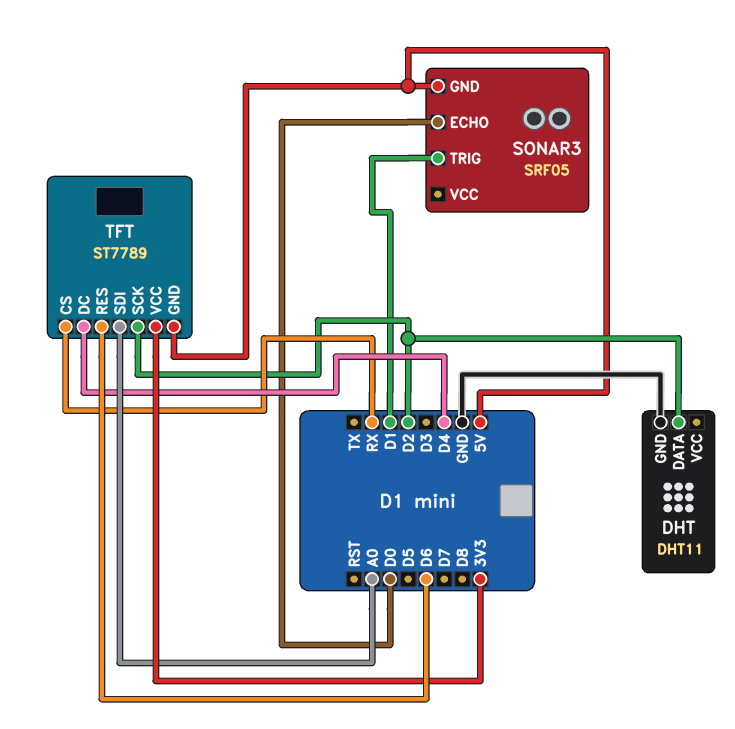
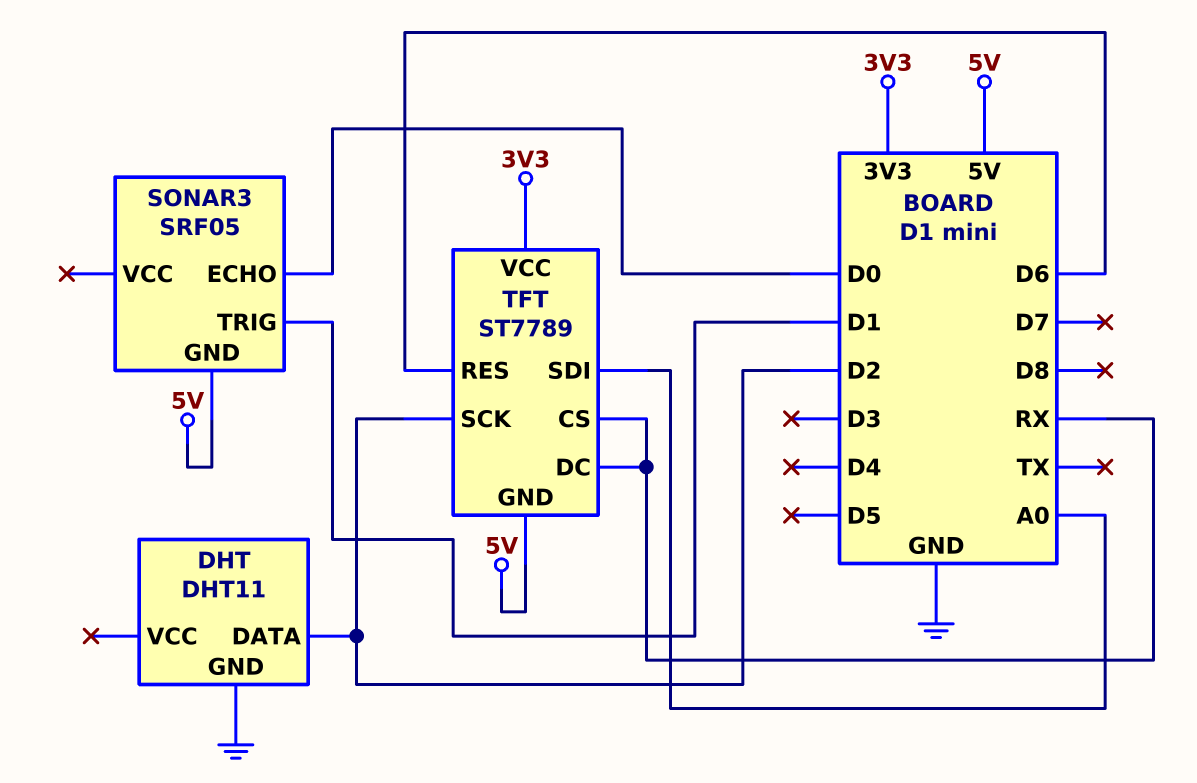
TFT pin DC: D4 -> RX

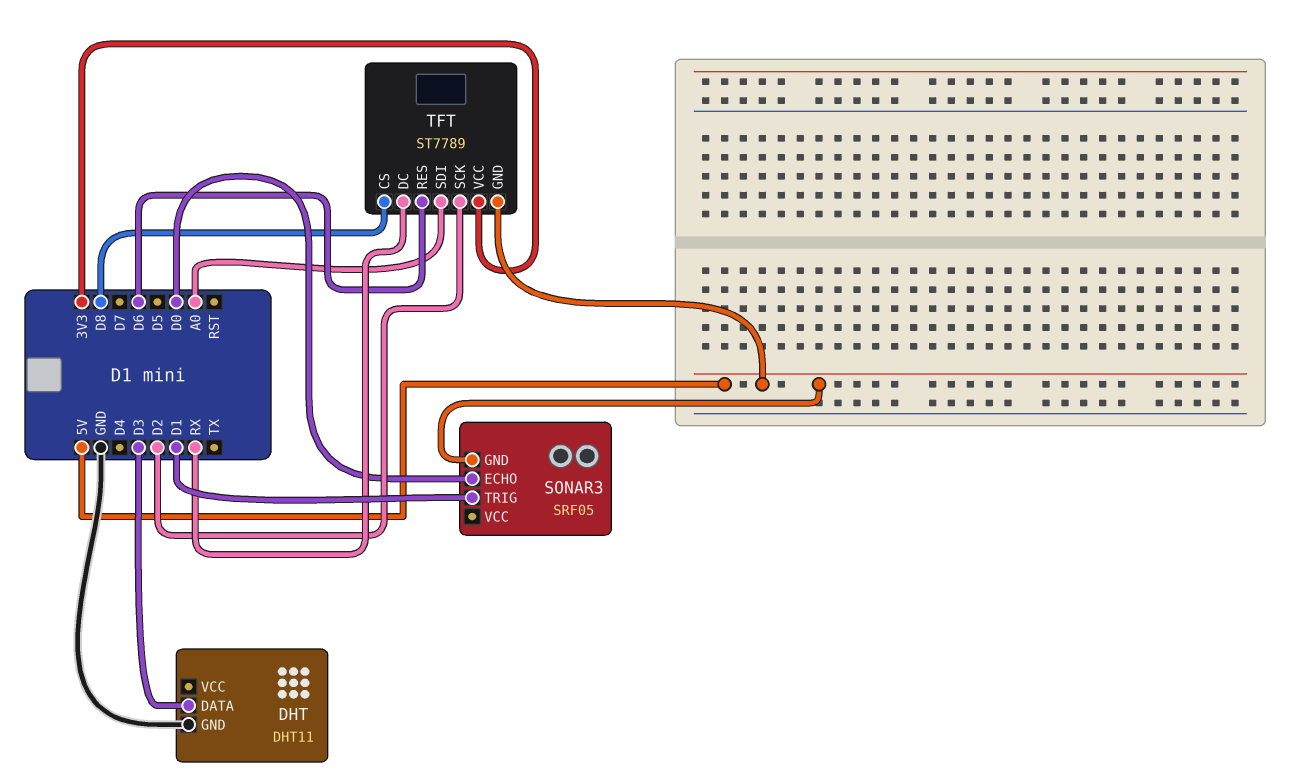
DHT pin DATA: D2 -> D3
TFT pin CS: RX -> D8

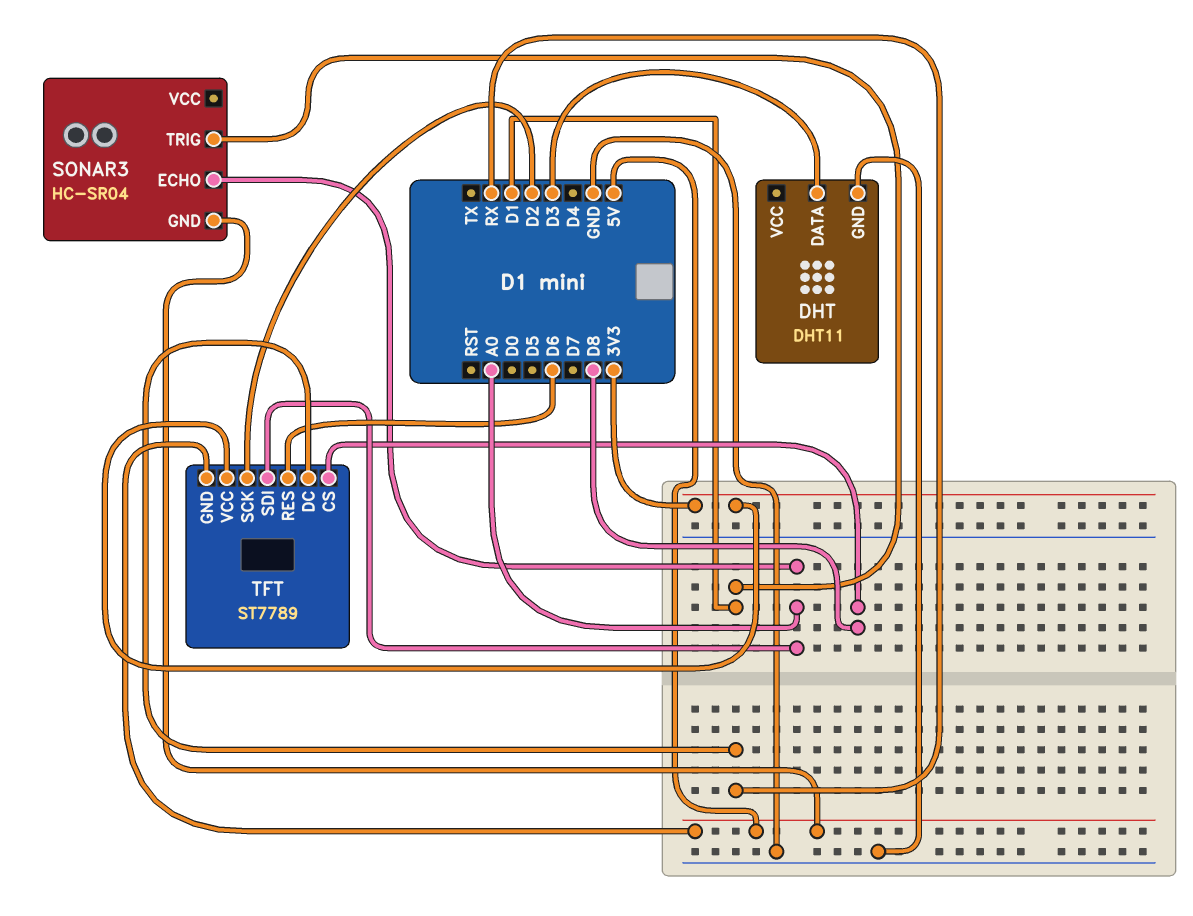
SONAR3: SRF05 -> HC-SR04
SONAR3 pin ECHO: D0 -> A0

